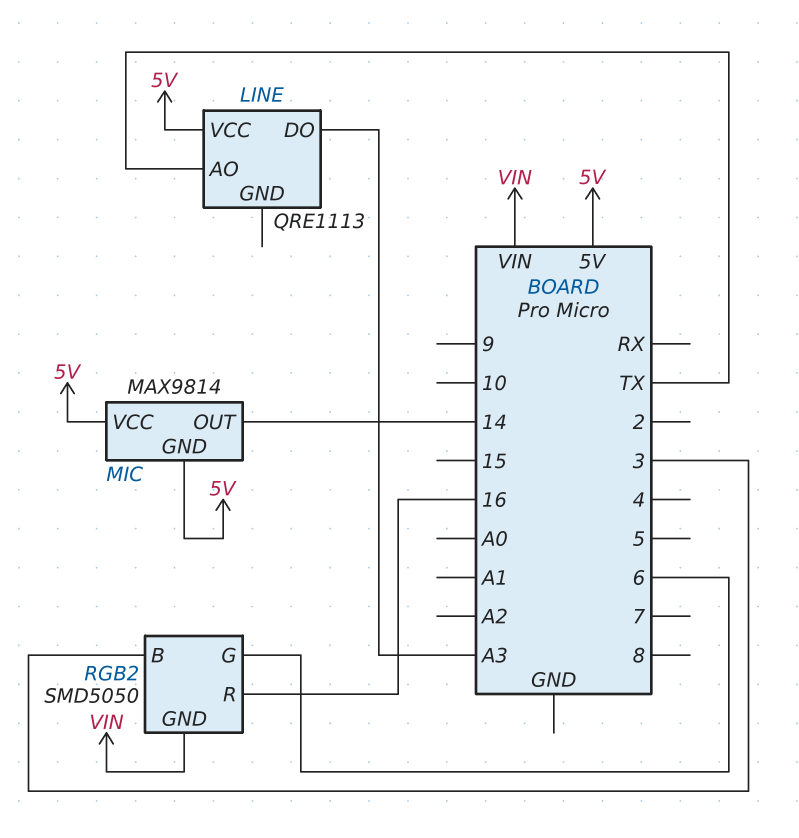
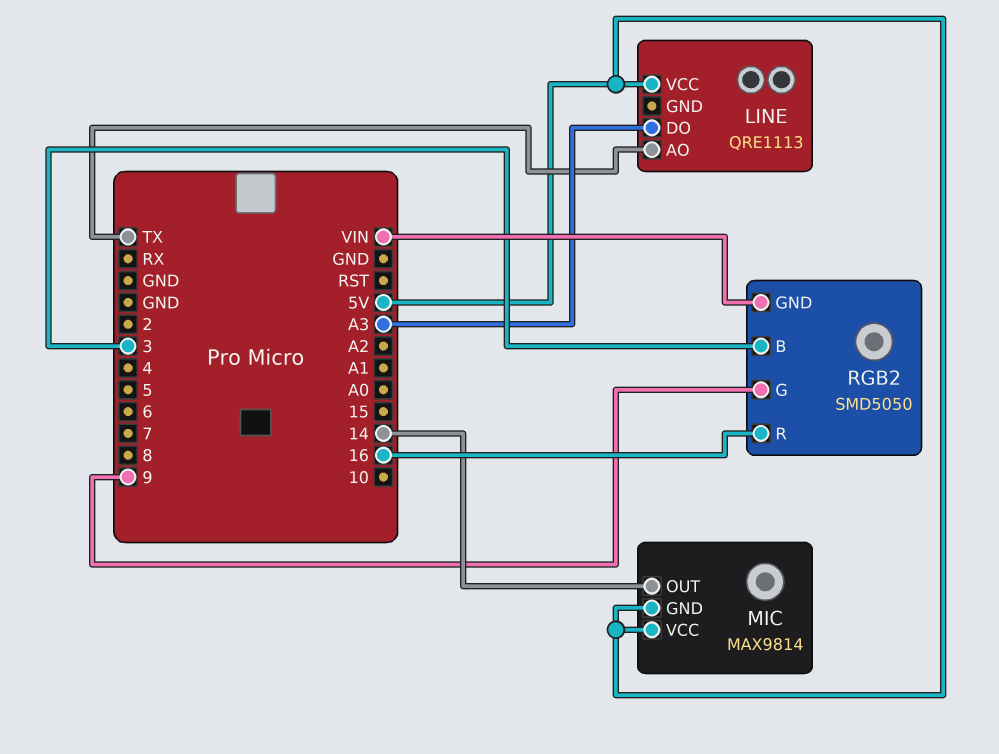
RGB2 pin G: 6 -> 9

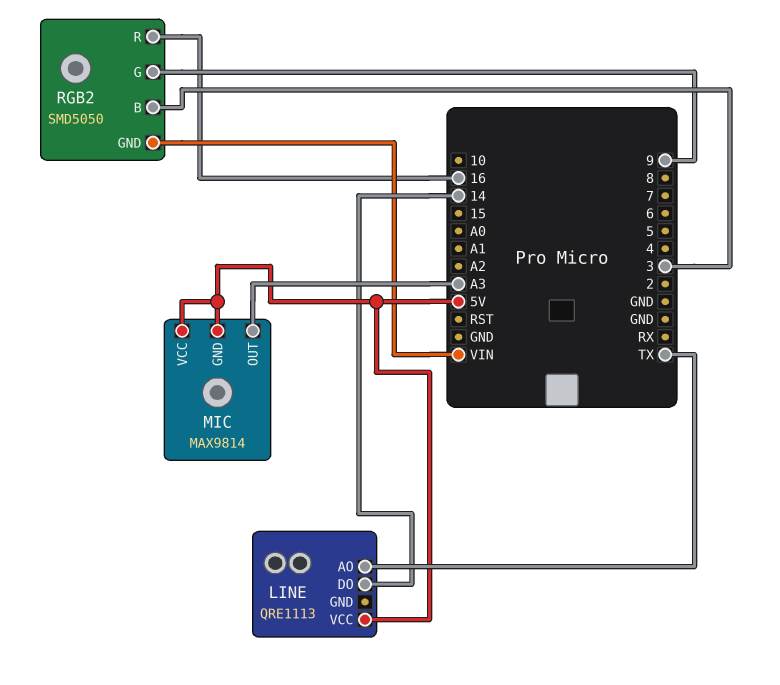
LINE pin DO: A3 -> 14
MIC pin OUT: 14 -> A3

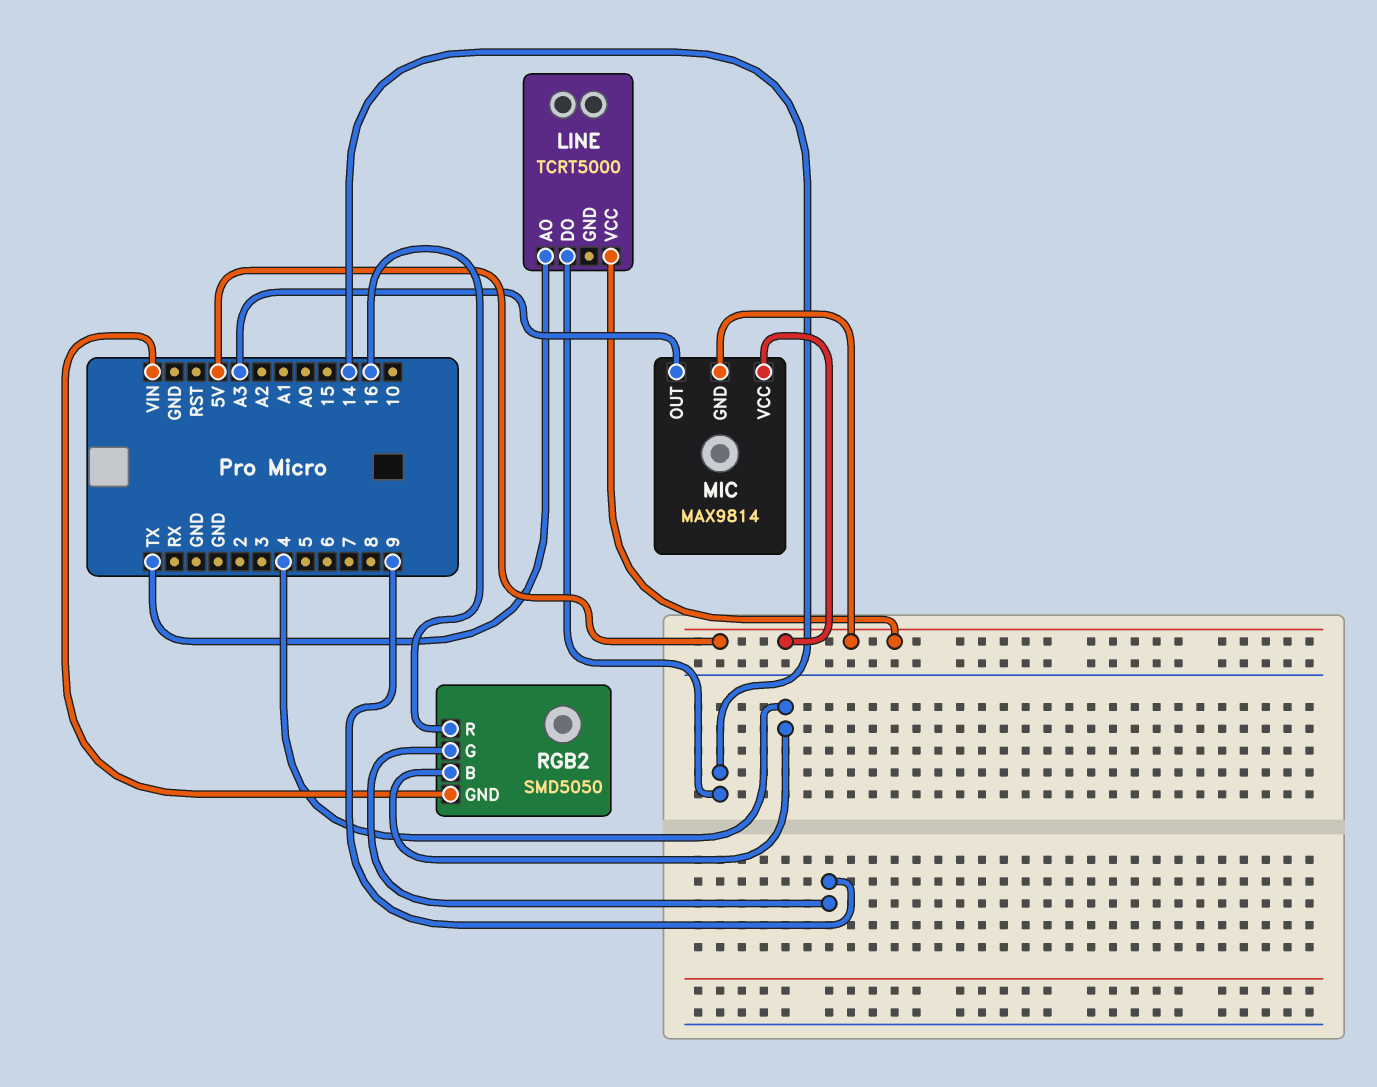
LINE: QRE1113 -> TCRT5000
RGB2 pin B: 3 -> 4

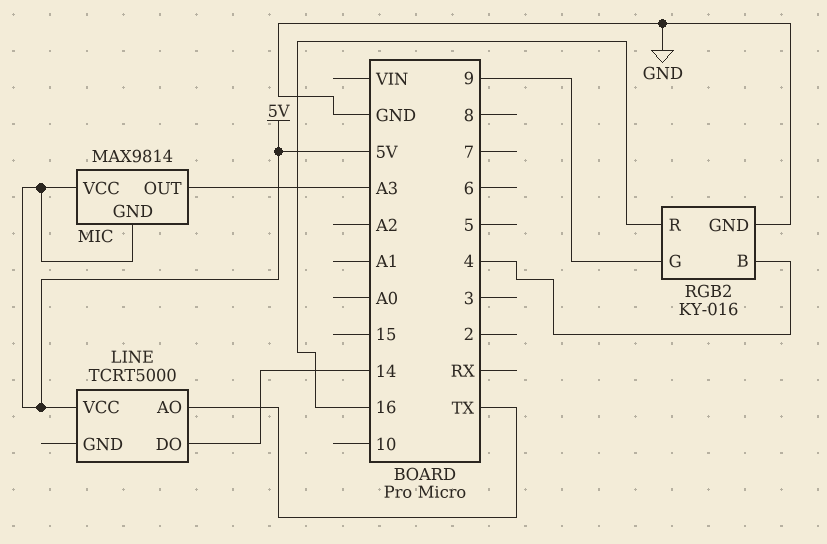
RGB2: SMD5050 -> KY-016
RGB2 pin GND: VIN -> GND

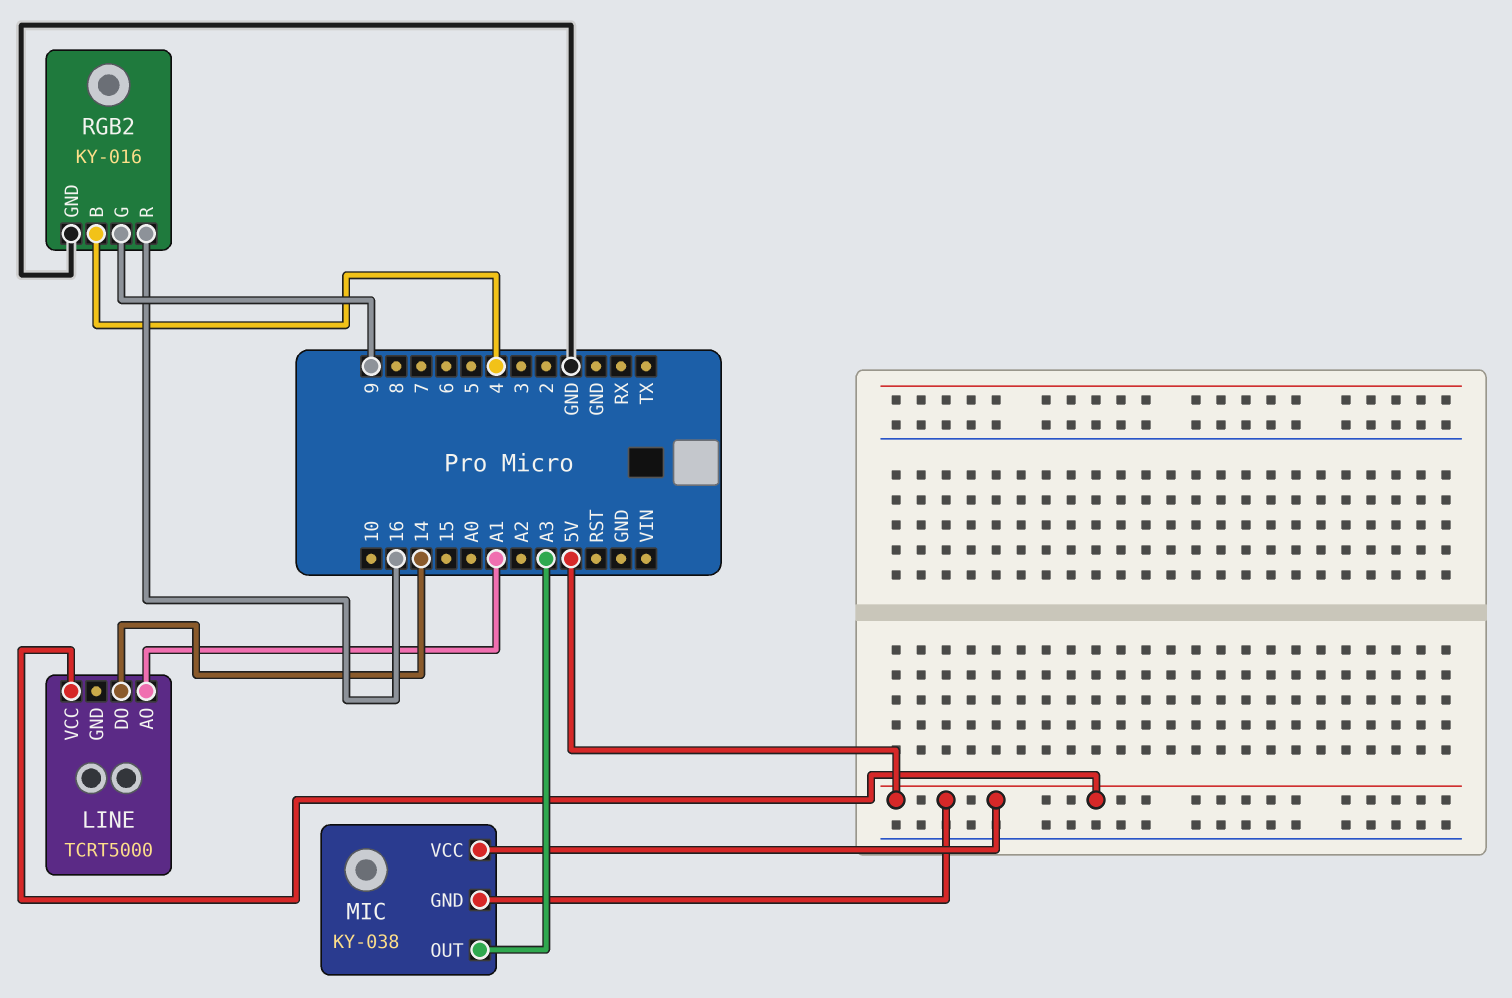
LINE pin AO: TX -> A1
MIC: MAX9814 -> KY-038

